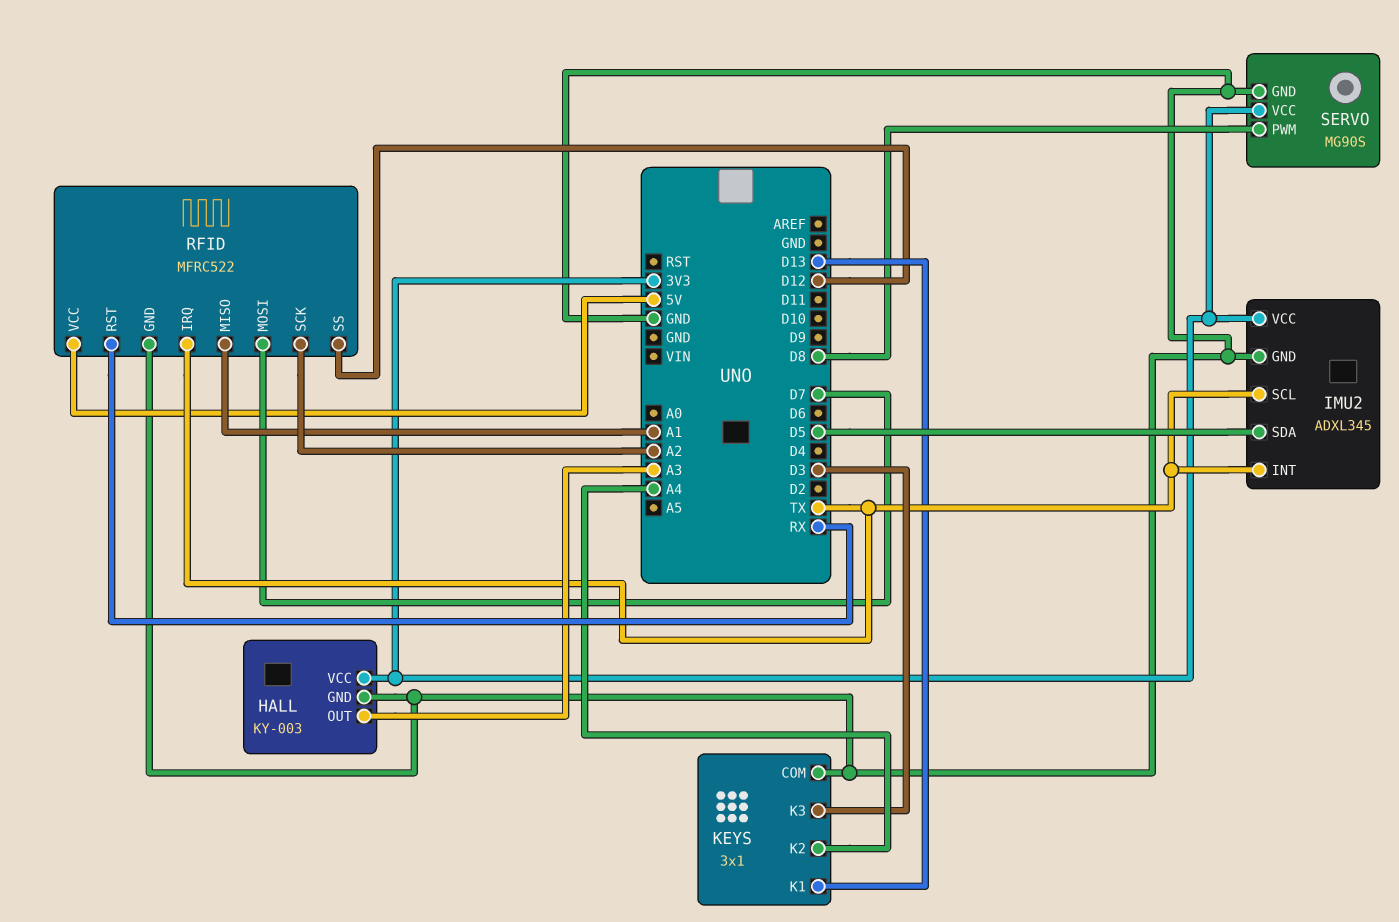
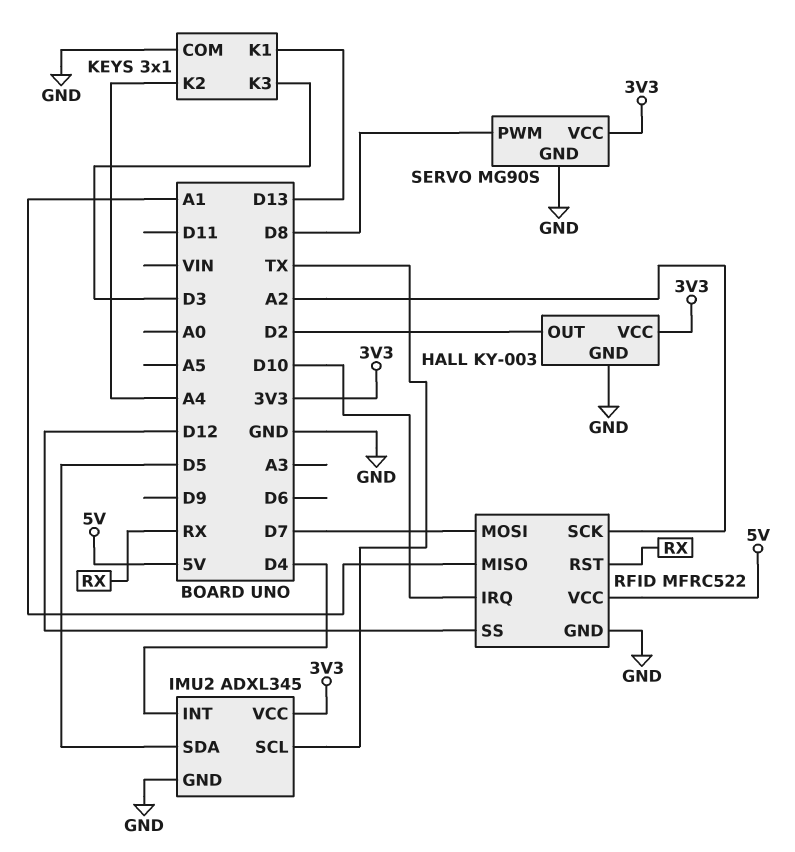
HALL pin OUT: A3 -> D2
IMU2 pin INT: TX -> D4
RFID pin IRQ: TX -> D10

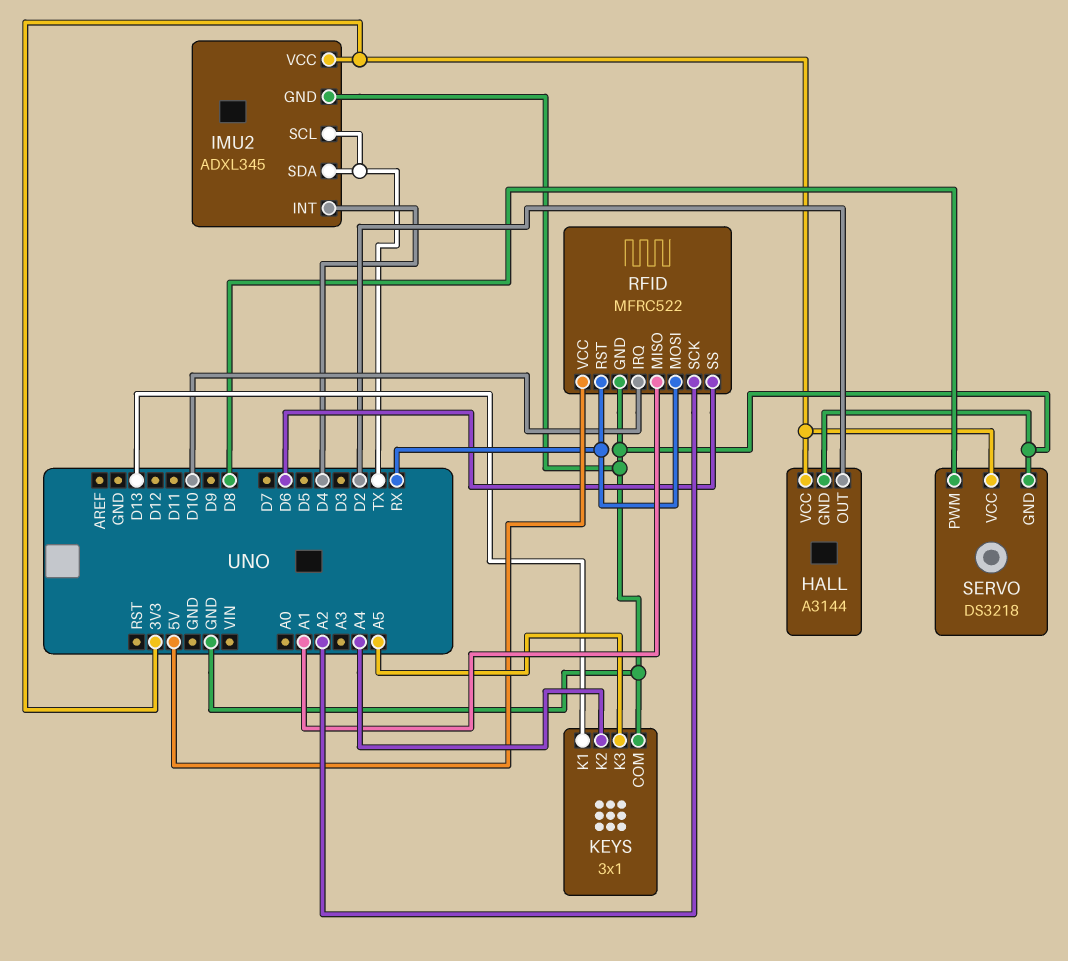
HALL: KY-003 -> A3144
IMU2 pin SDA: D5 -> TX
KEYS pin K3: D3 -> A5
RFID pin MOSI: D7 -> RX
RFID pin SS: D12 -> D6
SERVO: MG90S -> DS3218

